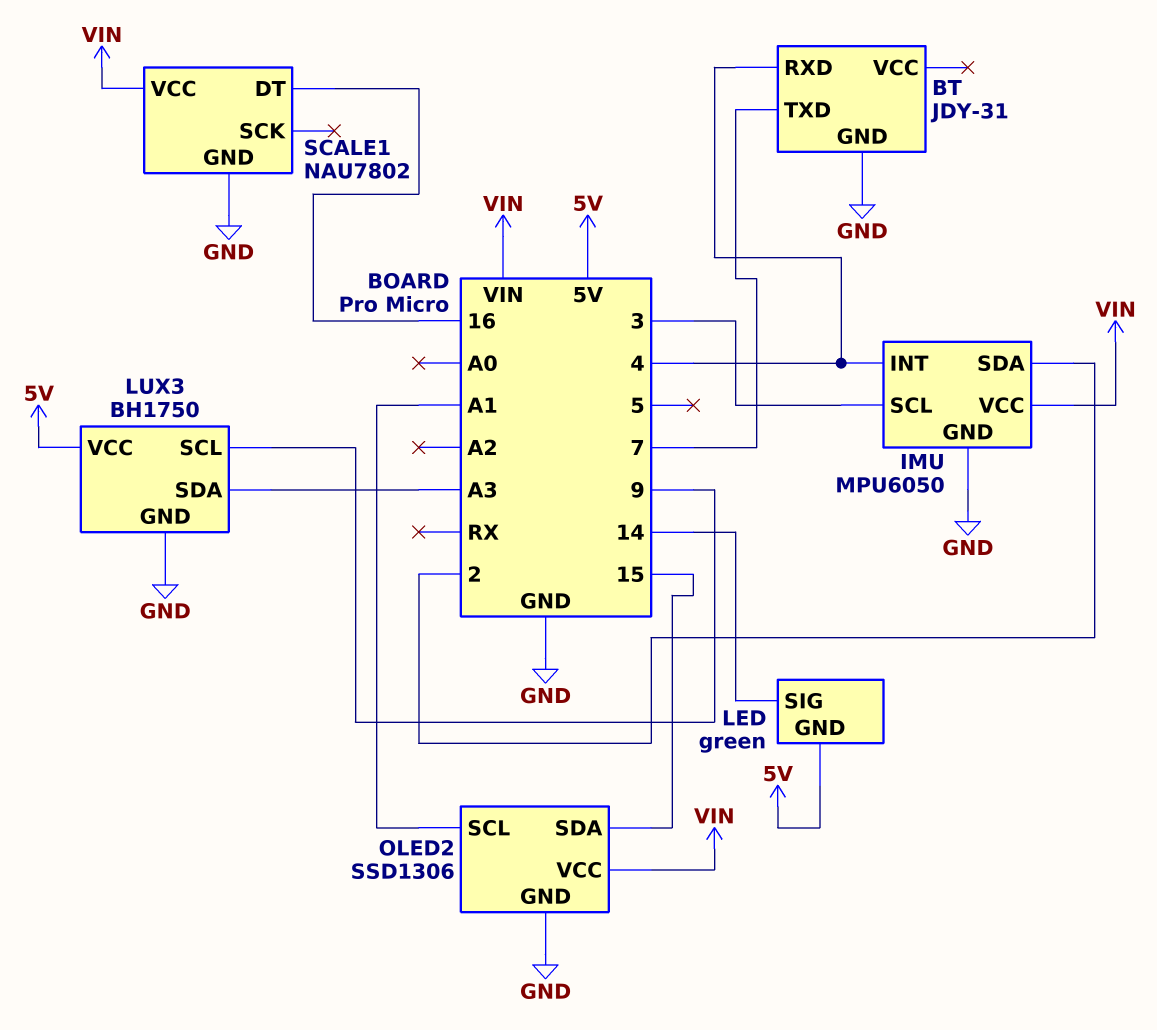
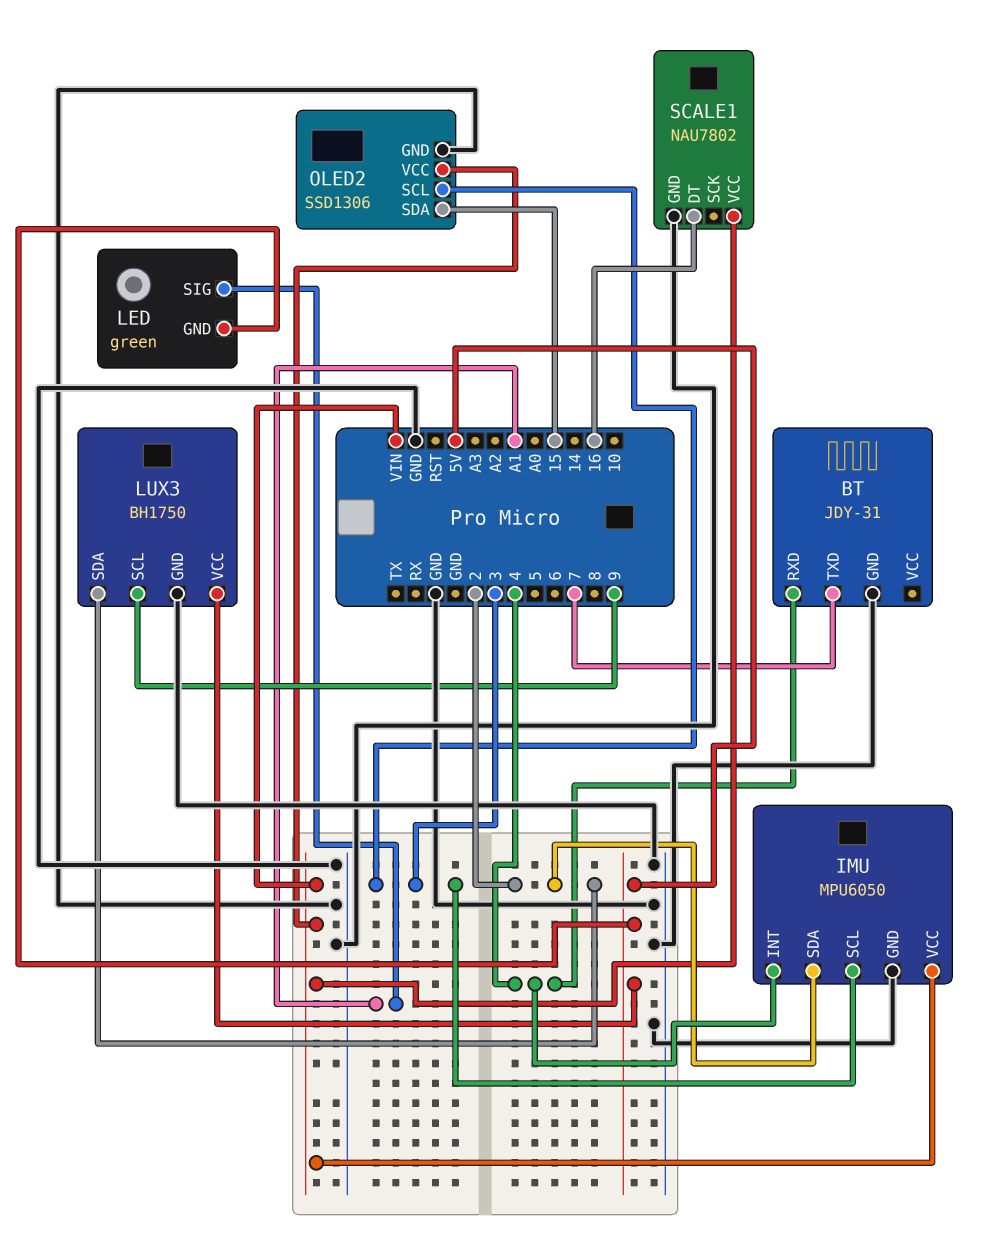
LED pin SIG: 14 -> A1
LUX3 pin SDA: A3 -> 2
OLED2 pin SCL: A1 -> 3

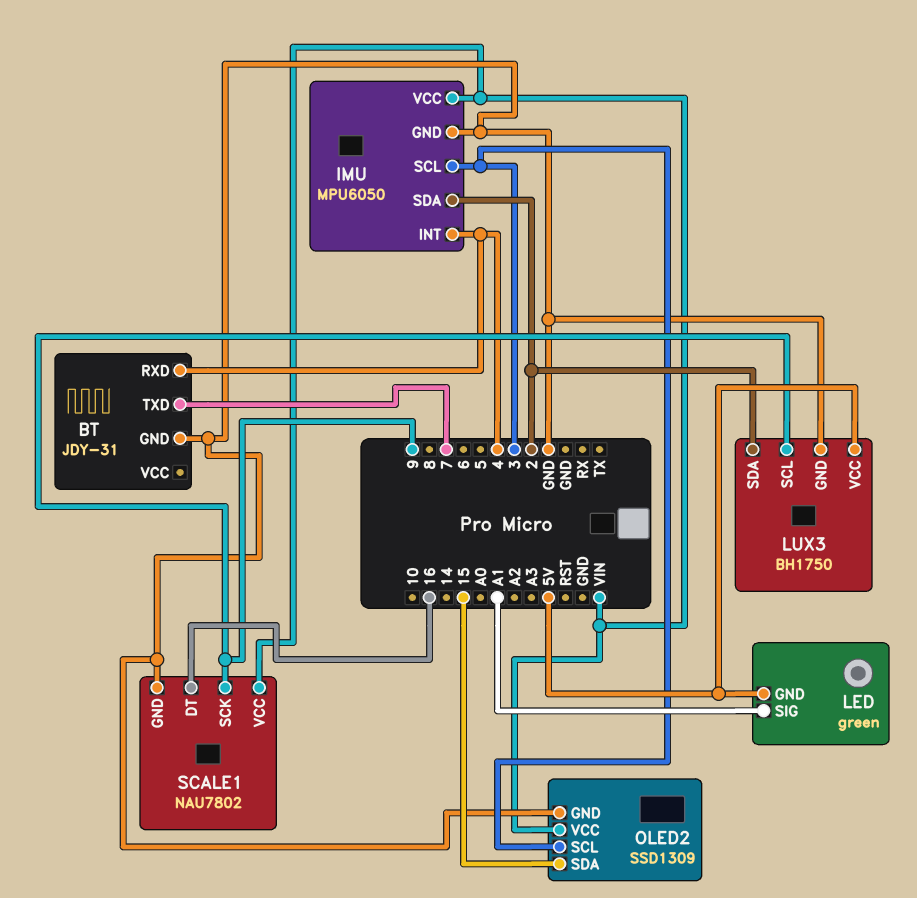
OLED2: SSD1306 -> SSD1309
SCALE1 pin SCK: none -> 9

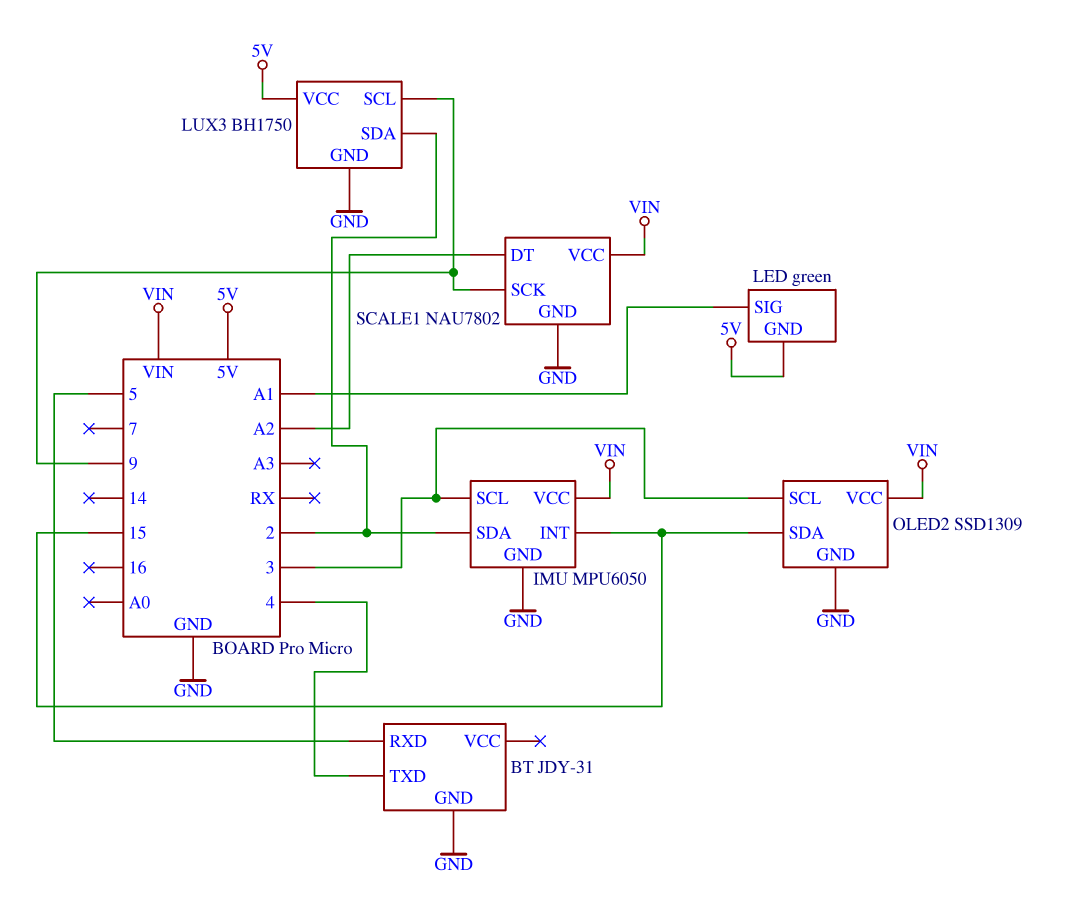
BT pin RXD: 4 -> 5
BT pin TXD: 7 -> 4
IMU pin INT: 4 -> 15
SCALE1 pin DT: 16 -> A2

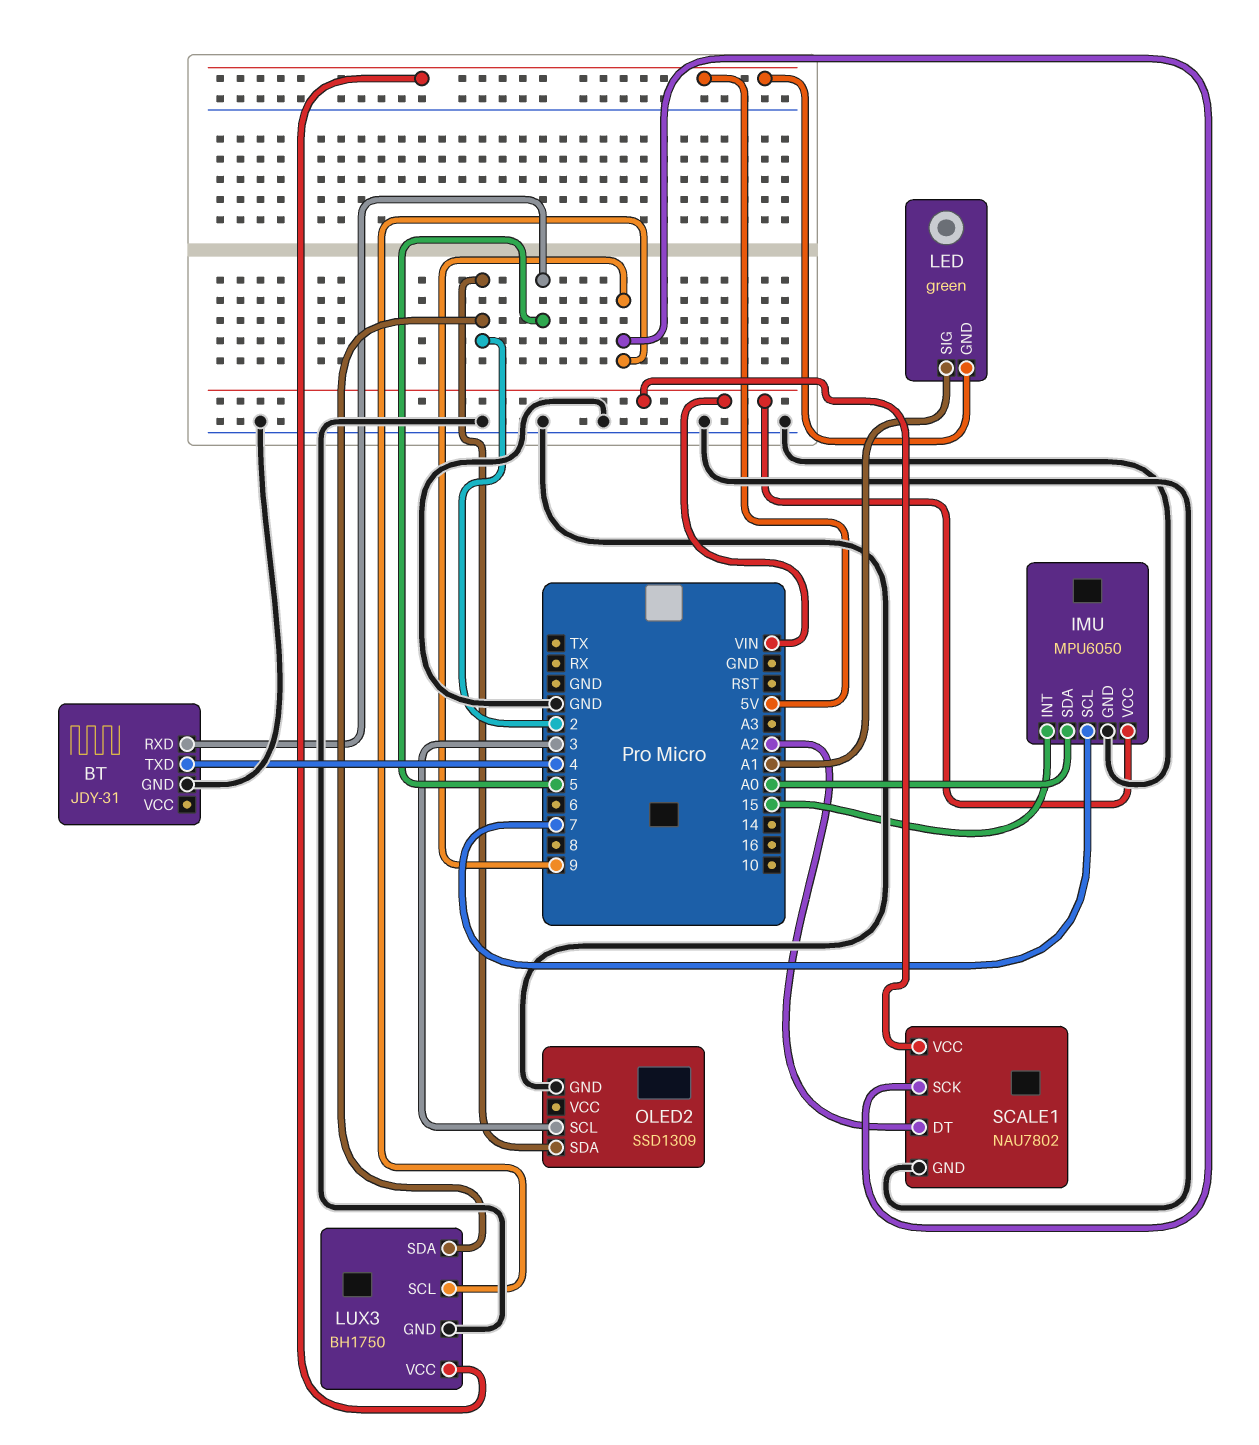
IMU pin SCL: 3 -> 7
IMU pin SDA: 2 -> A0
OLED2 pin SDA: 15 -> 2
OLED2 pin VCC: VIN -> none

